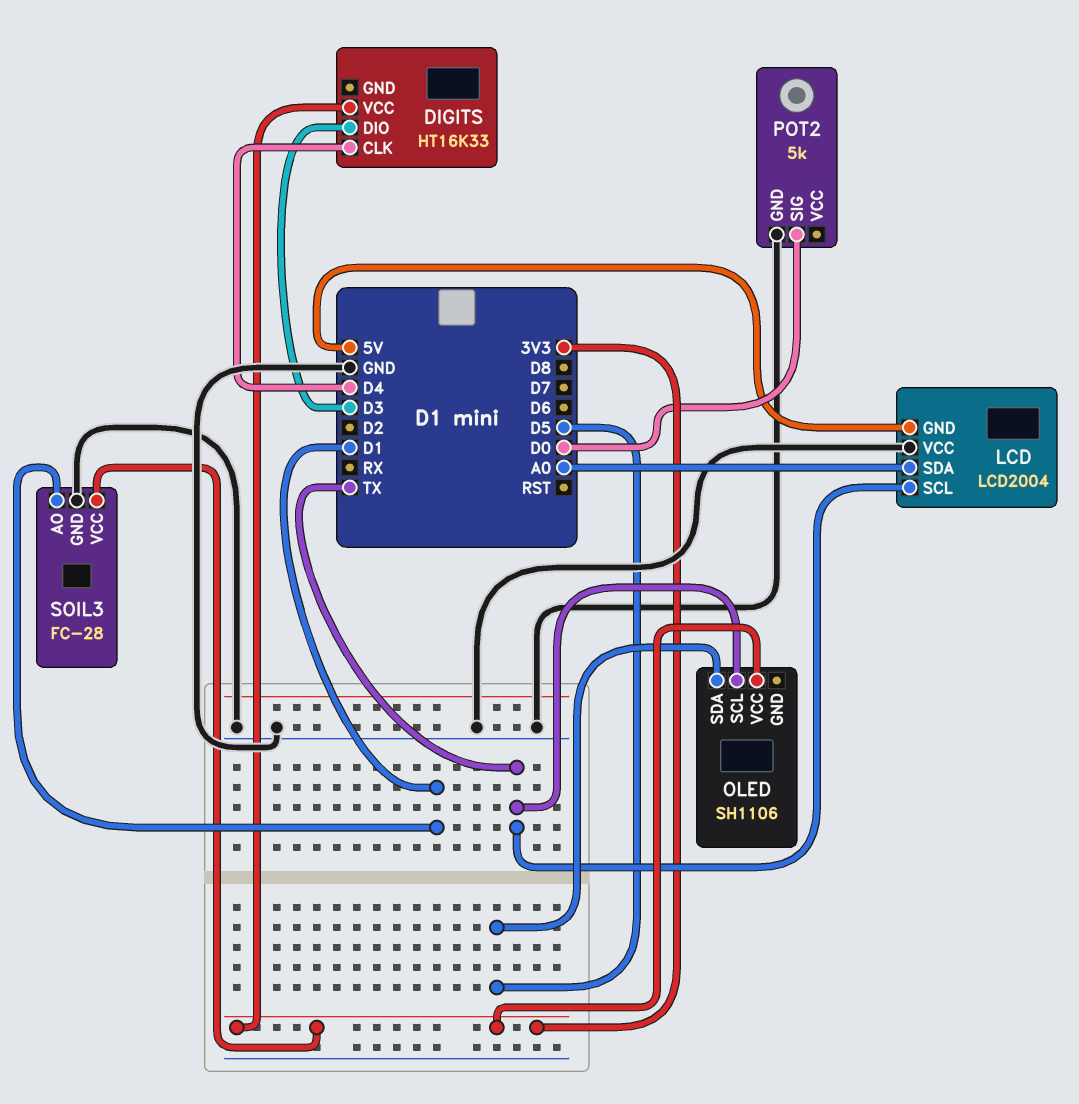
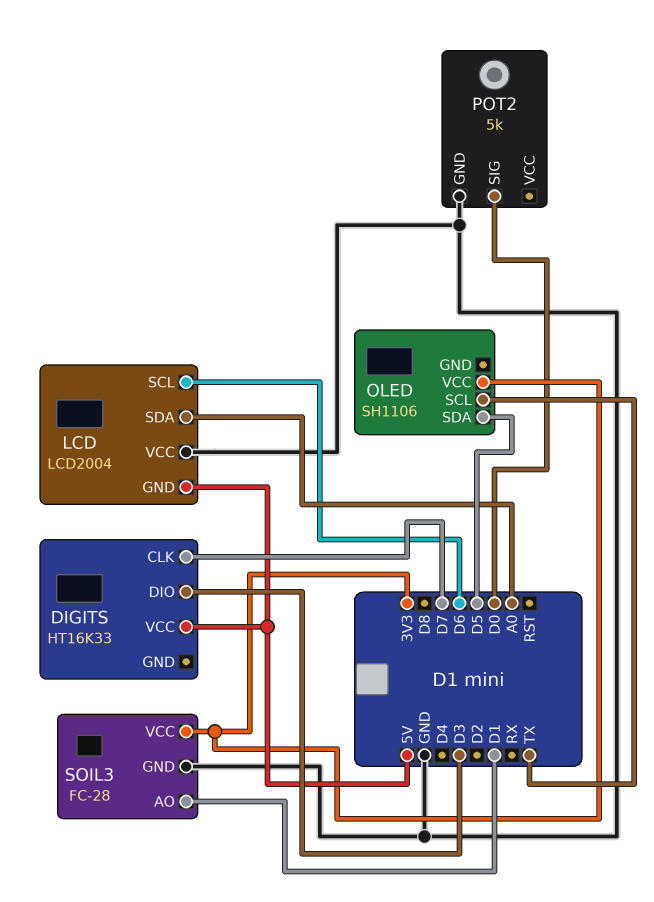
DIGITS pin CLK: D4 -> D7
DIGITS pin VCC: 3V3 -> 5V
LCD pin SCL: TX -> D6

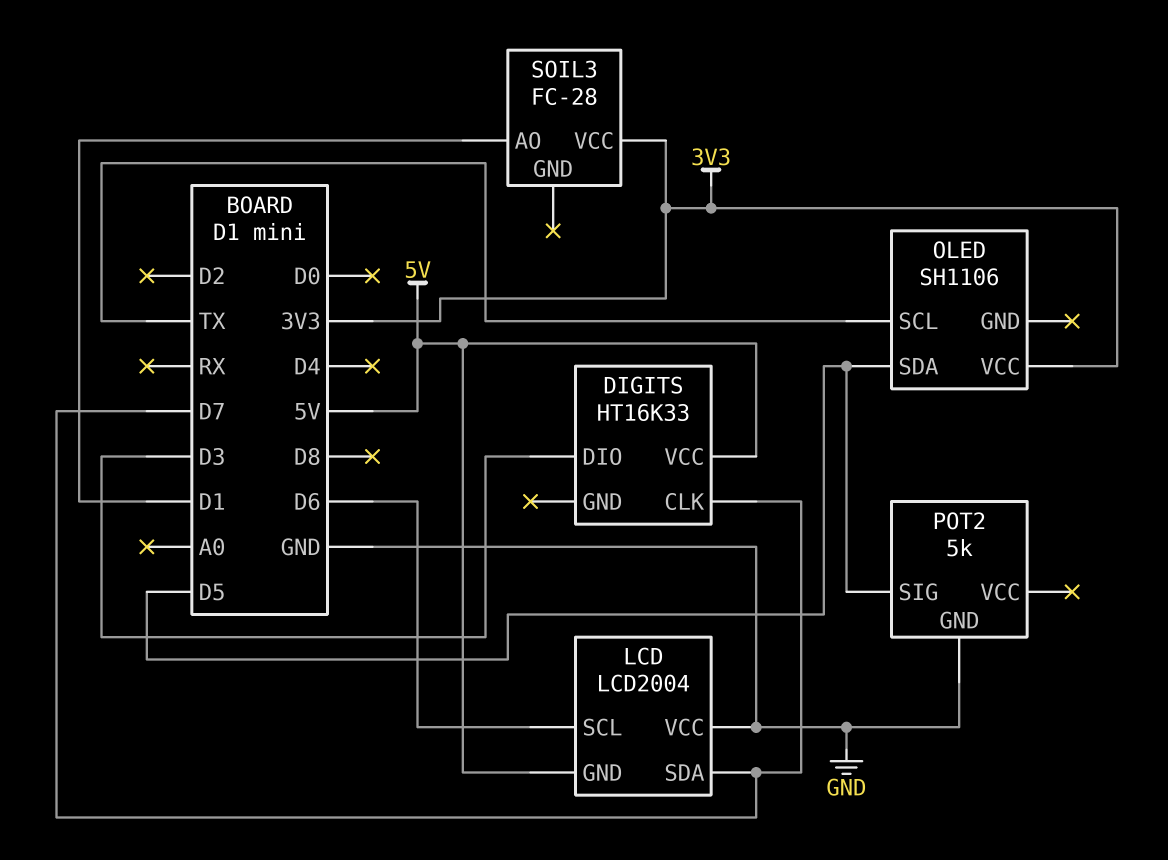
LCD pin SDA: A0 -> D7
POT2 pin SIG: D0 -> D5
SOIL3 pin GND: GND -> none

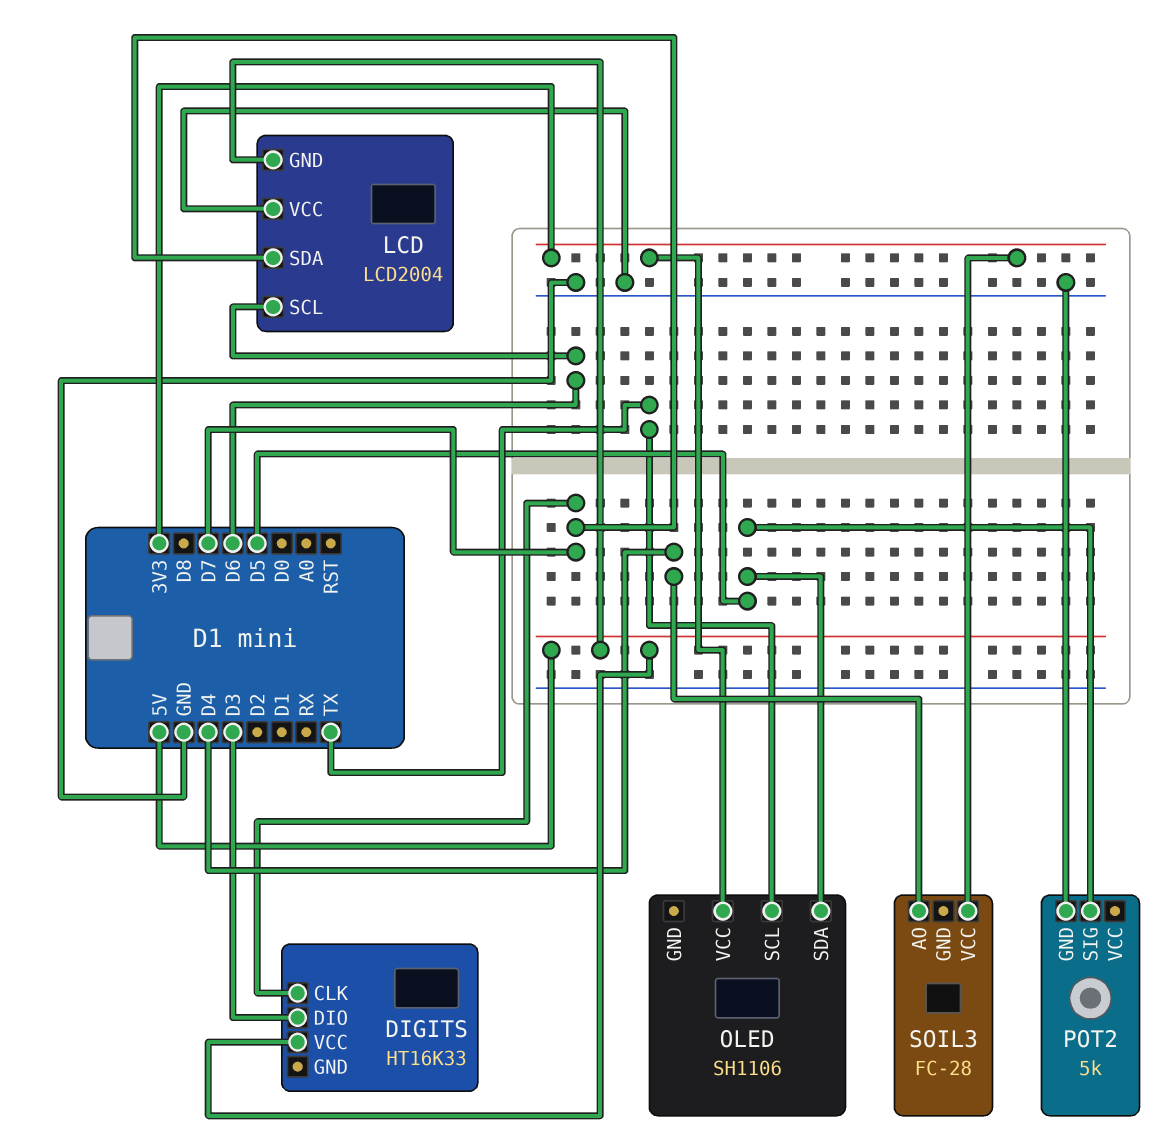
SOIL3 pin AO: D1 -> D4

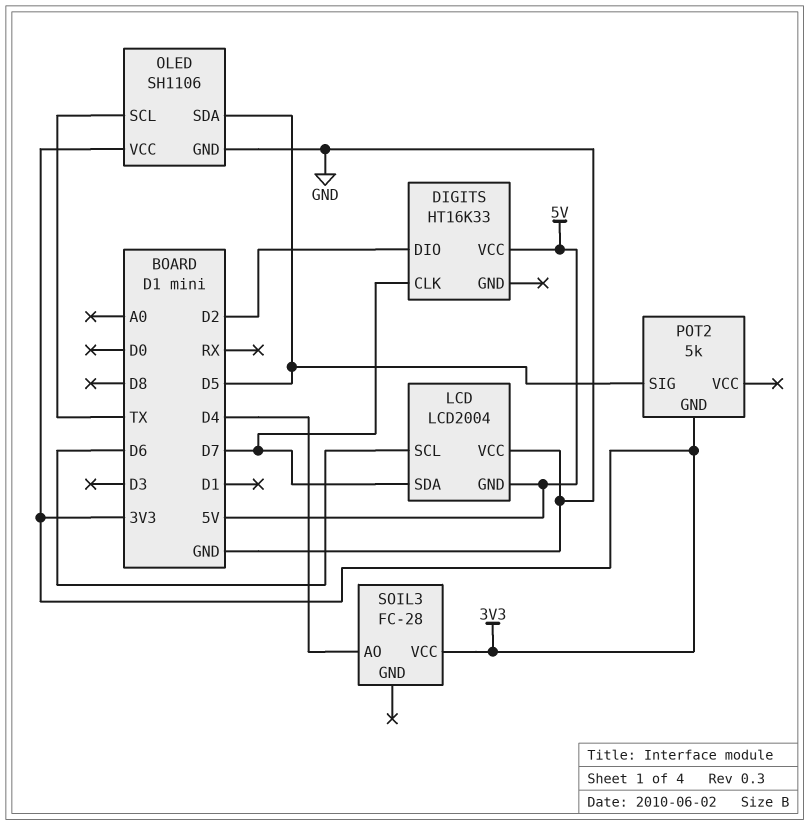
DIGITS pin DIO: D3 -> D2
OLED pin GND: none -> GND
POT2 pin GND: GND -> 3V3

